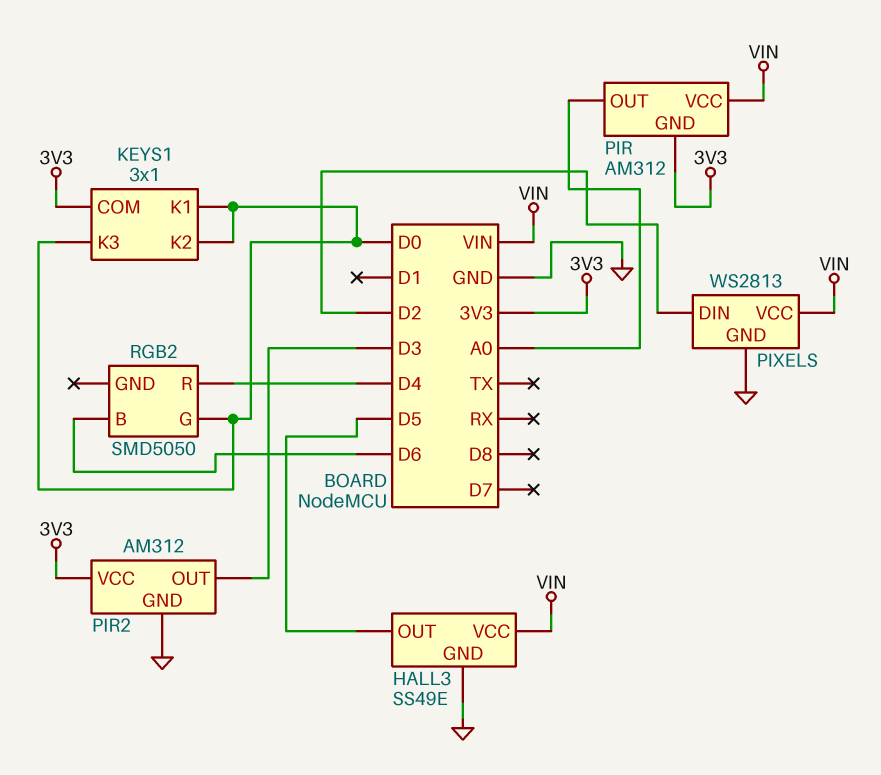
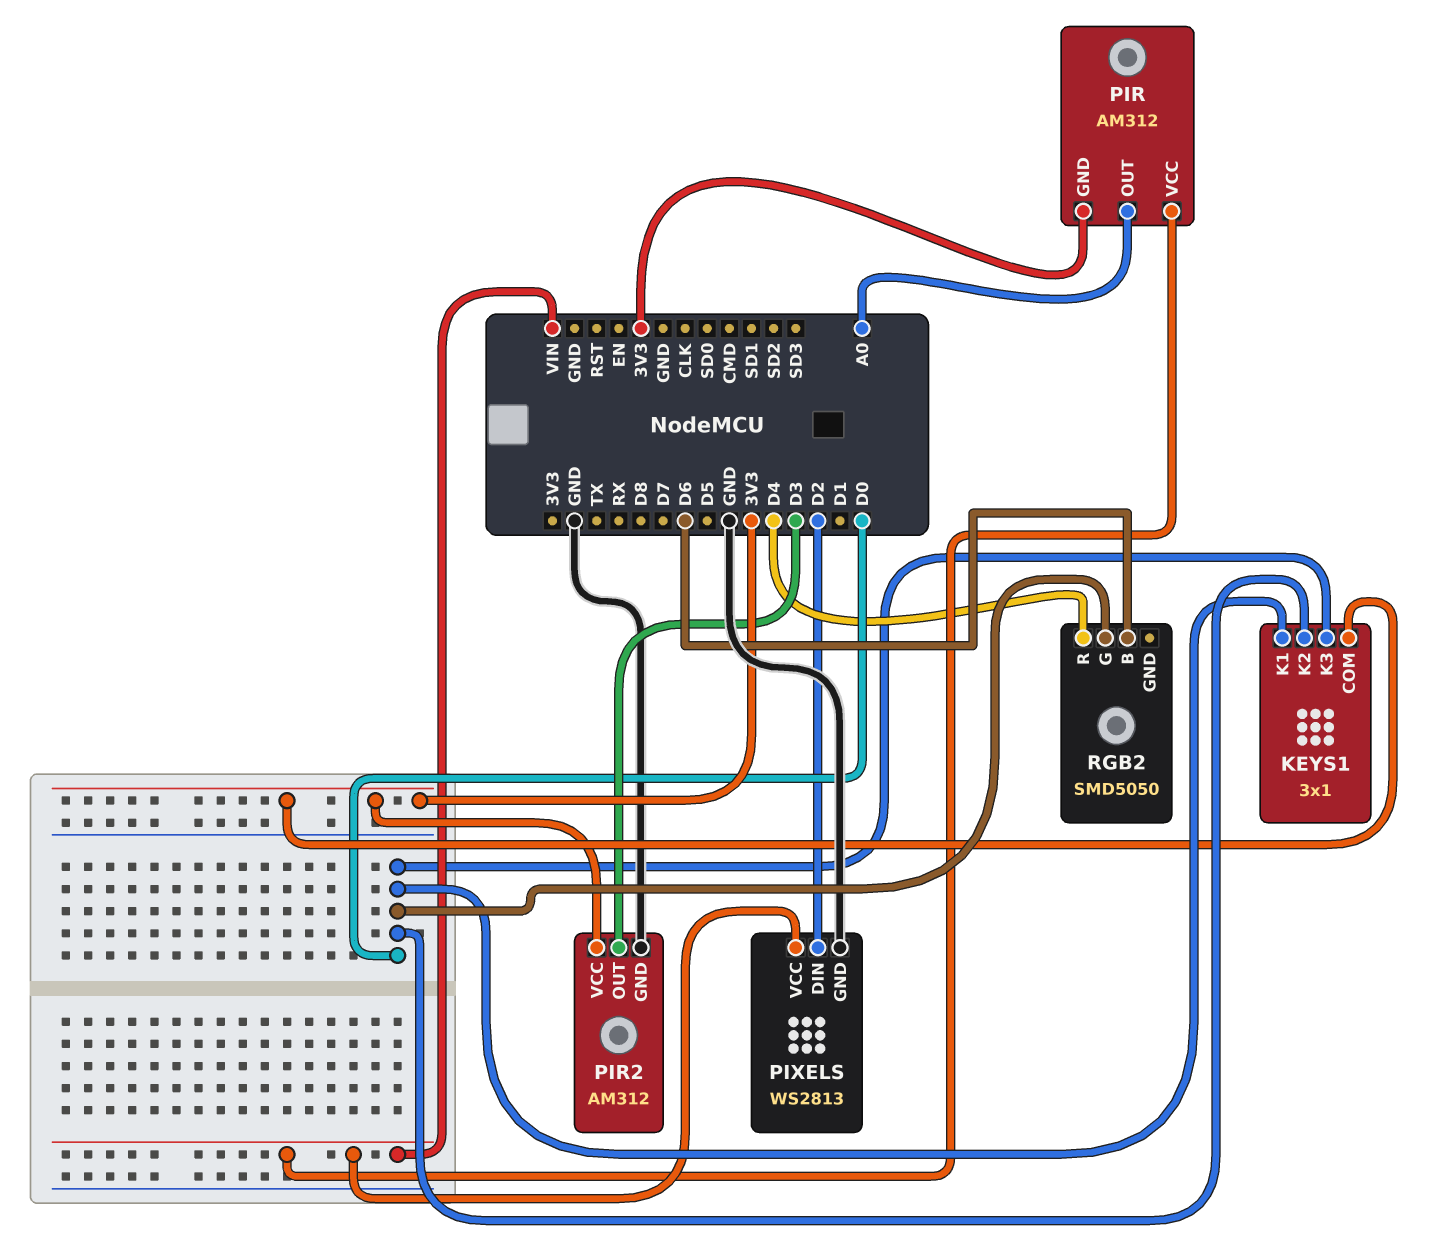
HALL3: SS49E -> none
HALL3 pin GND: GND -> none
HALL3 pin OUT: D5 -> none
HALL3 pin VCC: VIN -> none

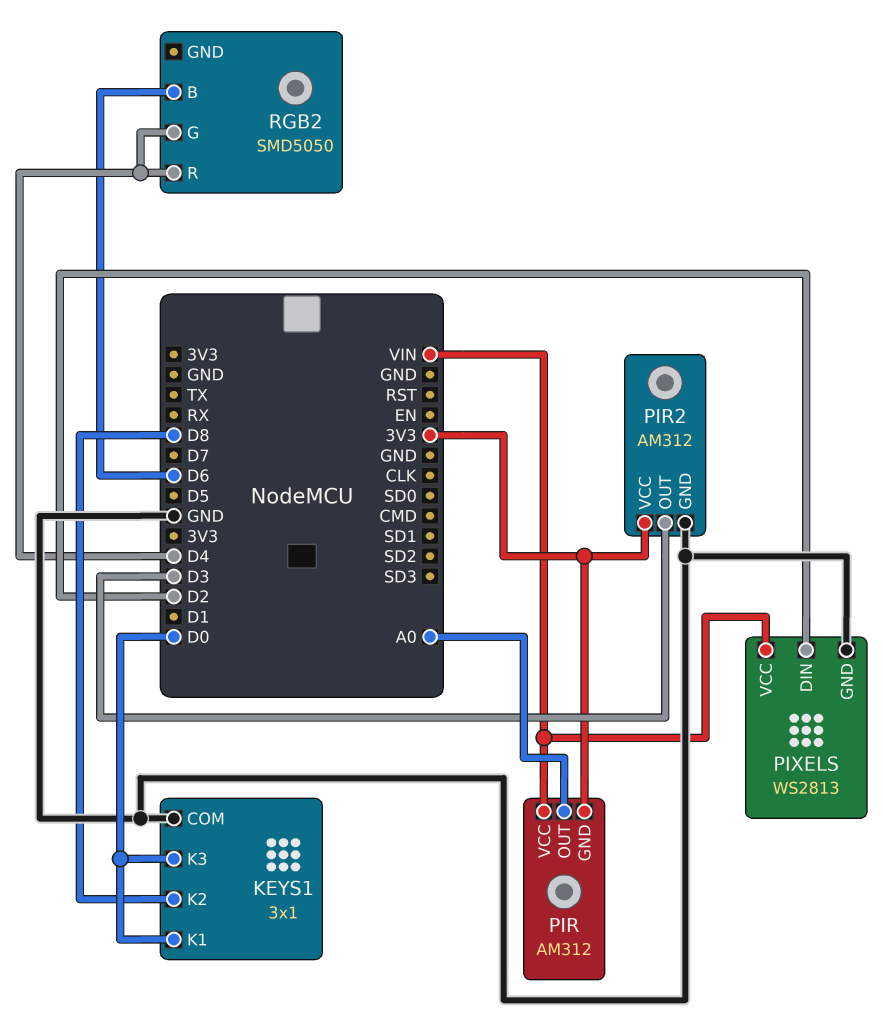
KEYS1 pin COM: 3V3 -> GND
KEYS1 pin K2: D0 -> D8
RGB2 pin G: D0 -> D4

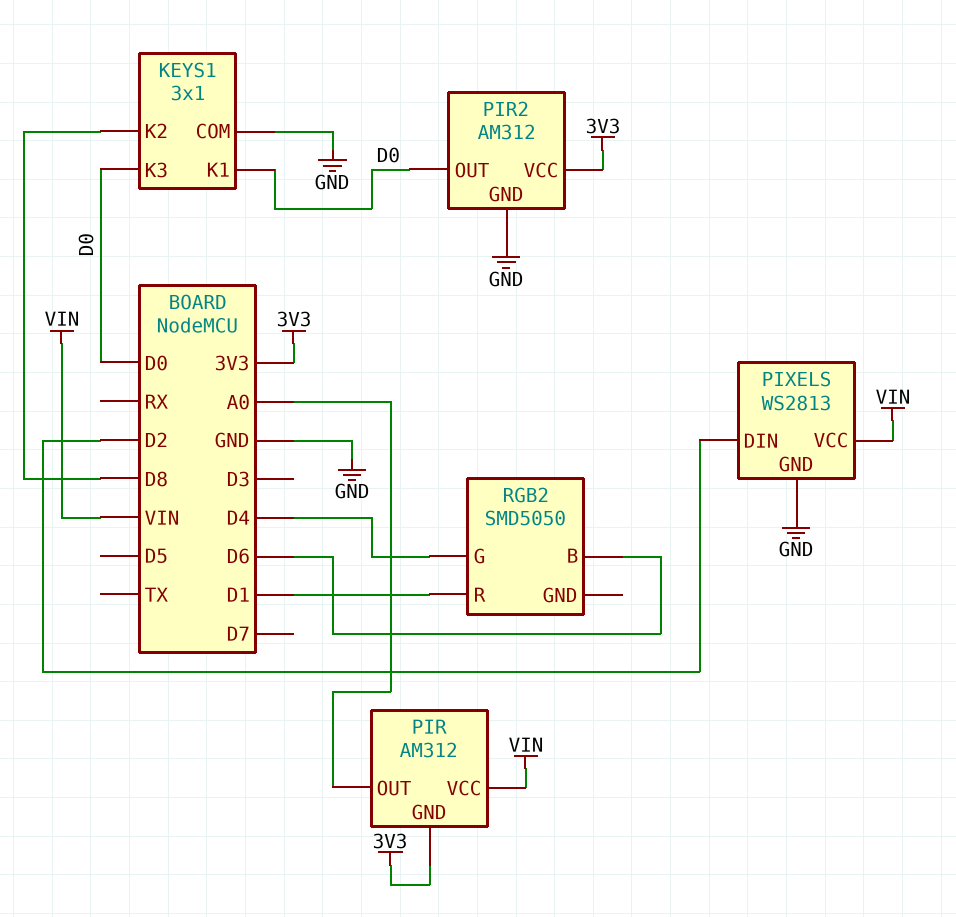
PIR2 pin OUT: D3 -> D0
RGB2 pin R: D4 -> D1

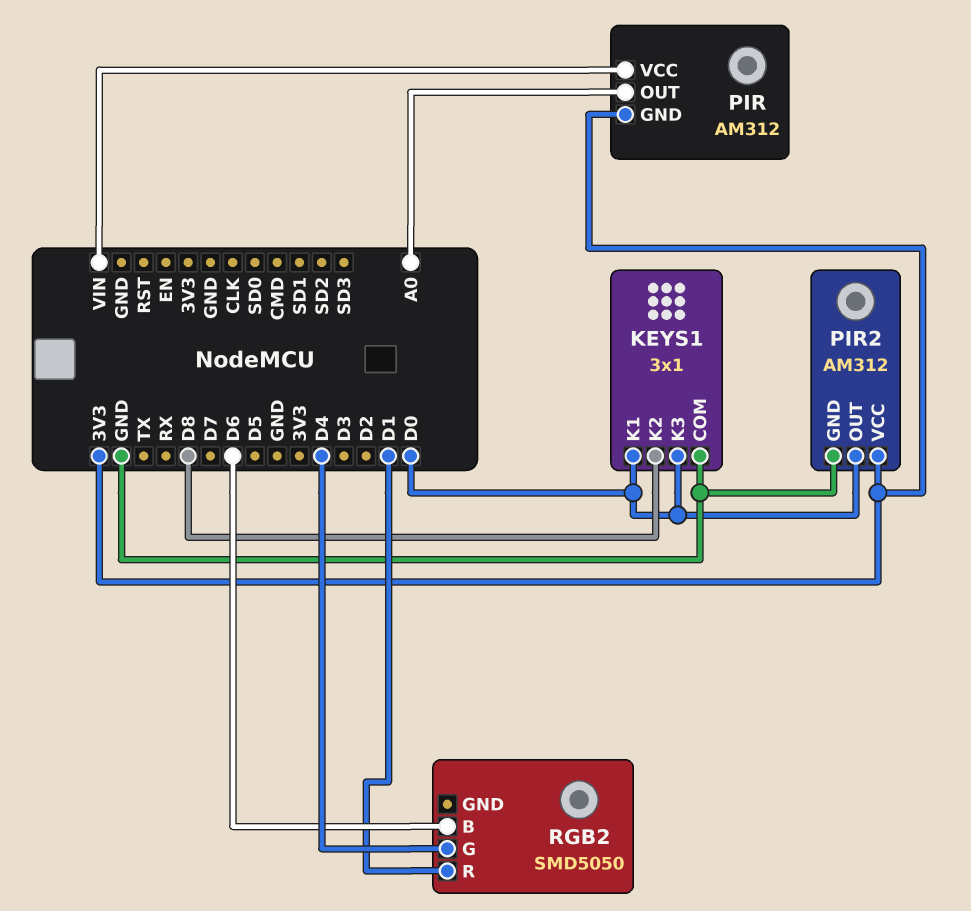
PIXELS: WS2813 -> none
PIXELS pin DIN: D2 -> none
PIXELS pin GND: GND -> none
PIXELS pin VCC: VIN -> none

